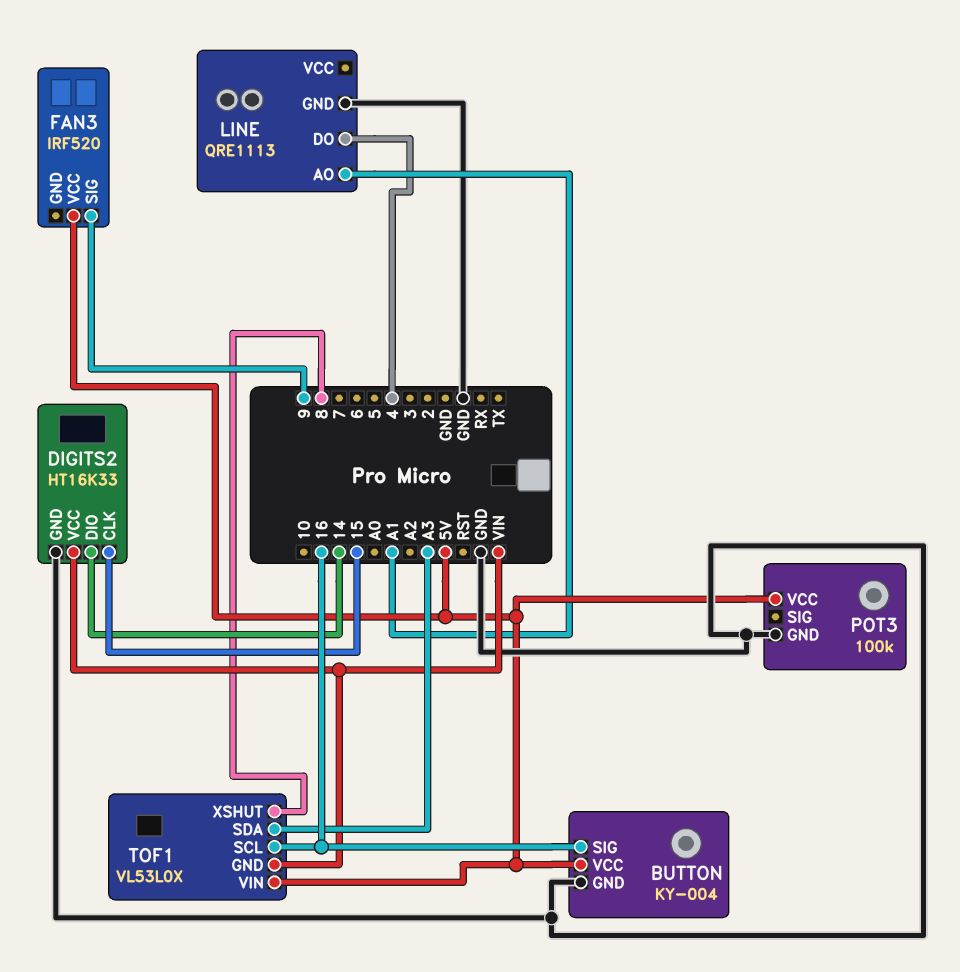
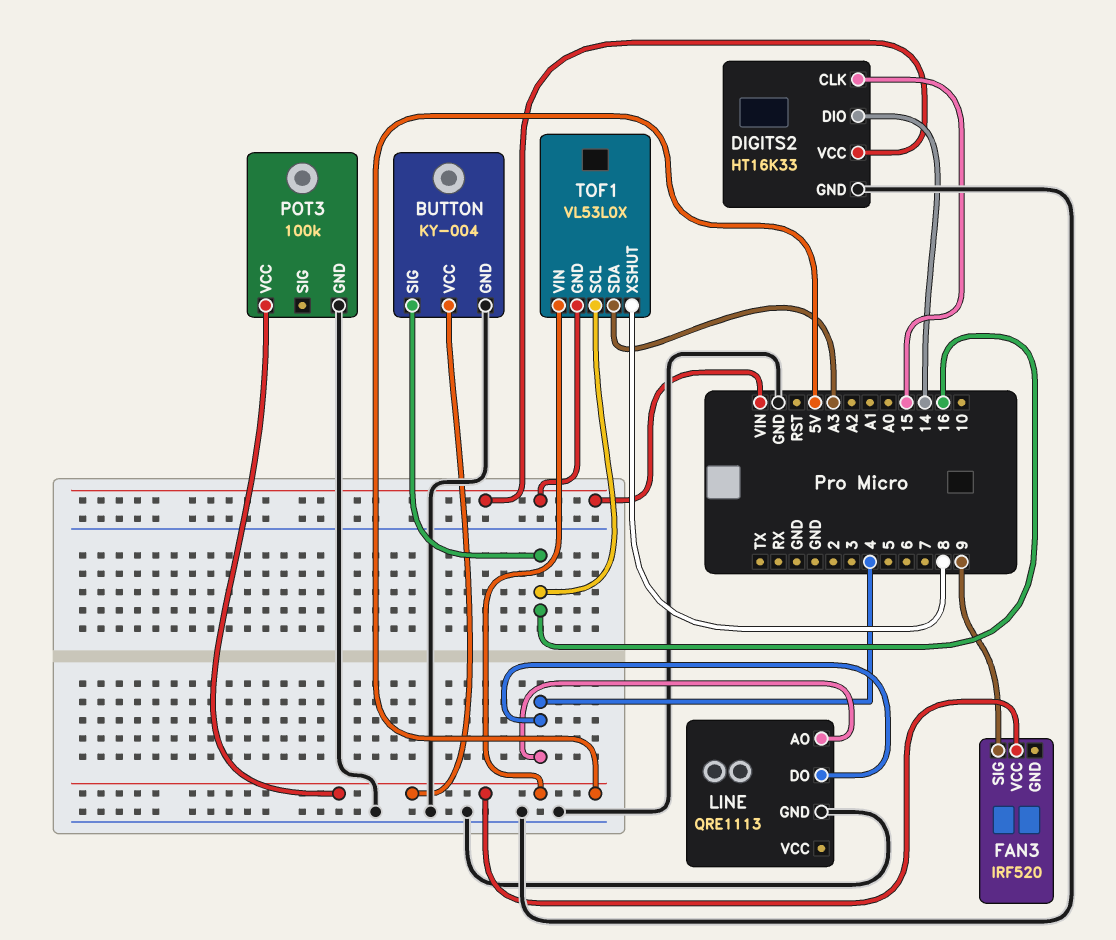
LINE pin AO: A1 -> 4

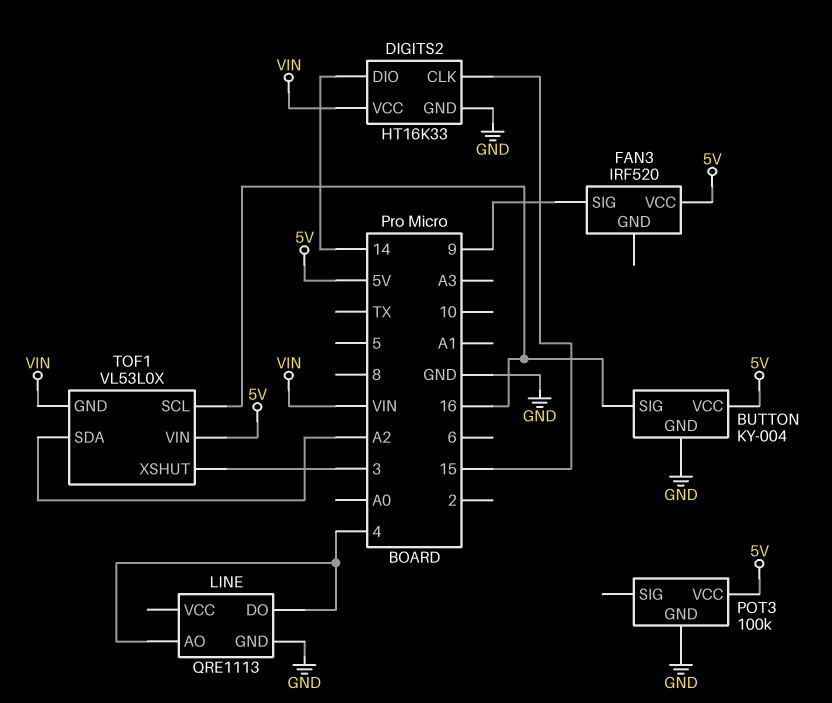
TOF1 pin SDA: A3 -> A2
TOF1 pin XSHUT: 8 -> 3

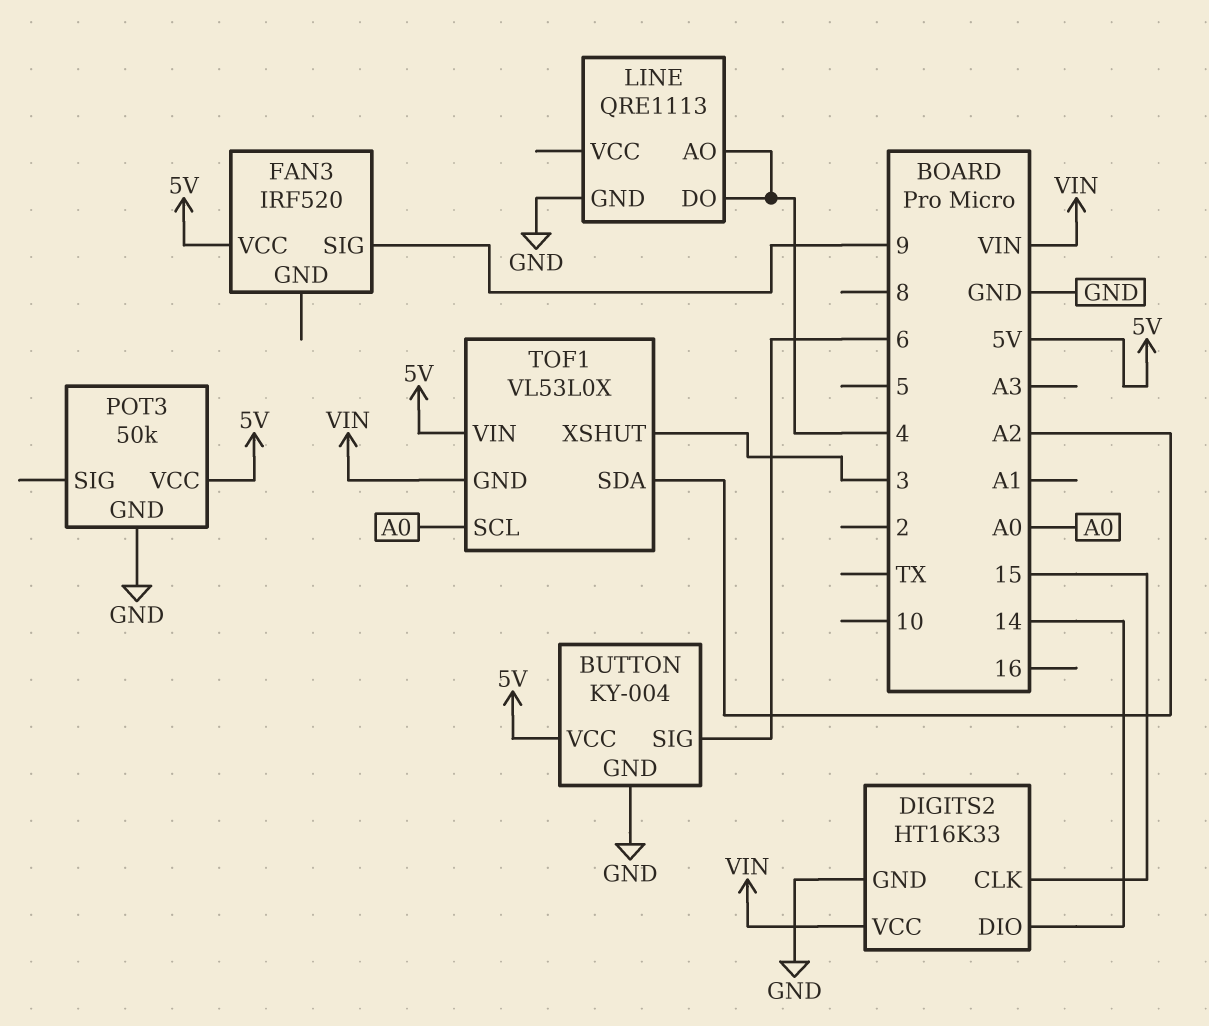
BUTTON pin SIG: 16 -> 6
POT3: 100k -> 50k
TOF1 pin SCL: 16 -> A0

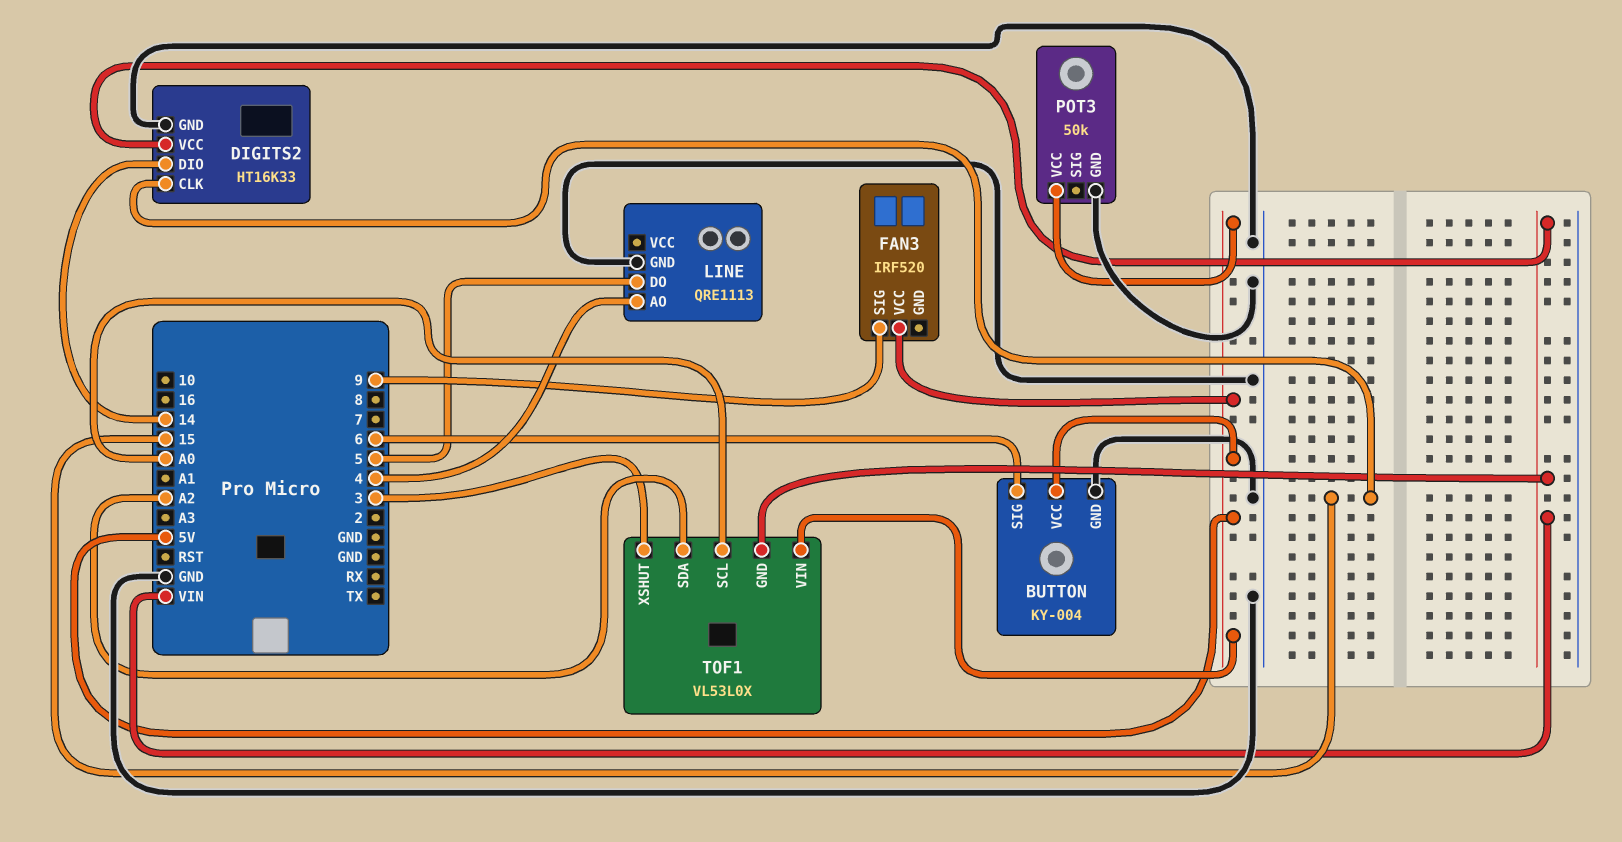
LINE pin DO: 4 -> 5

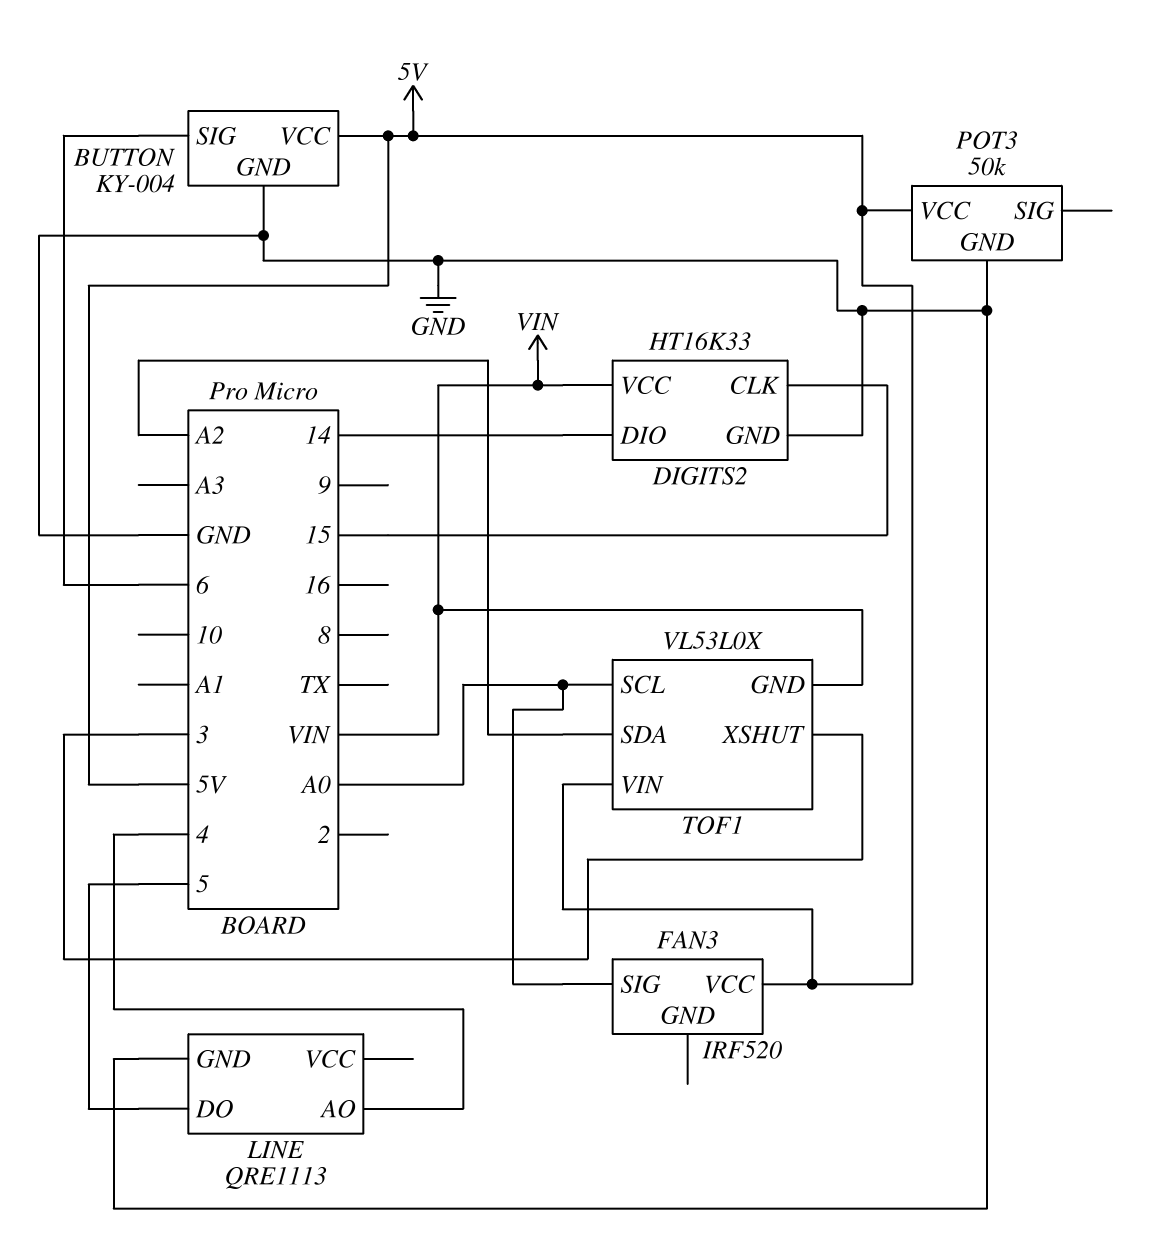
FAN3 pin SIG: 9 -> A0

